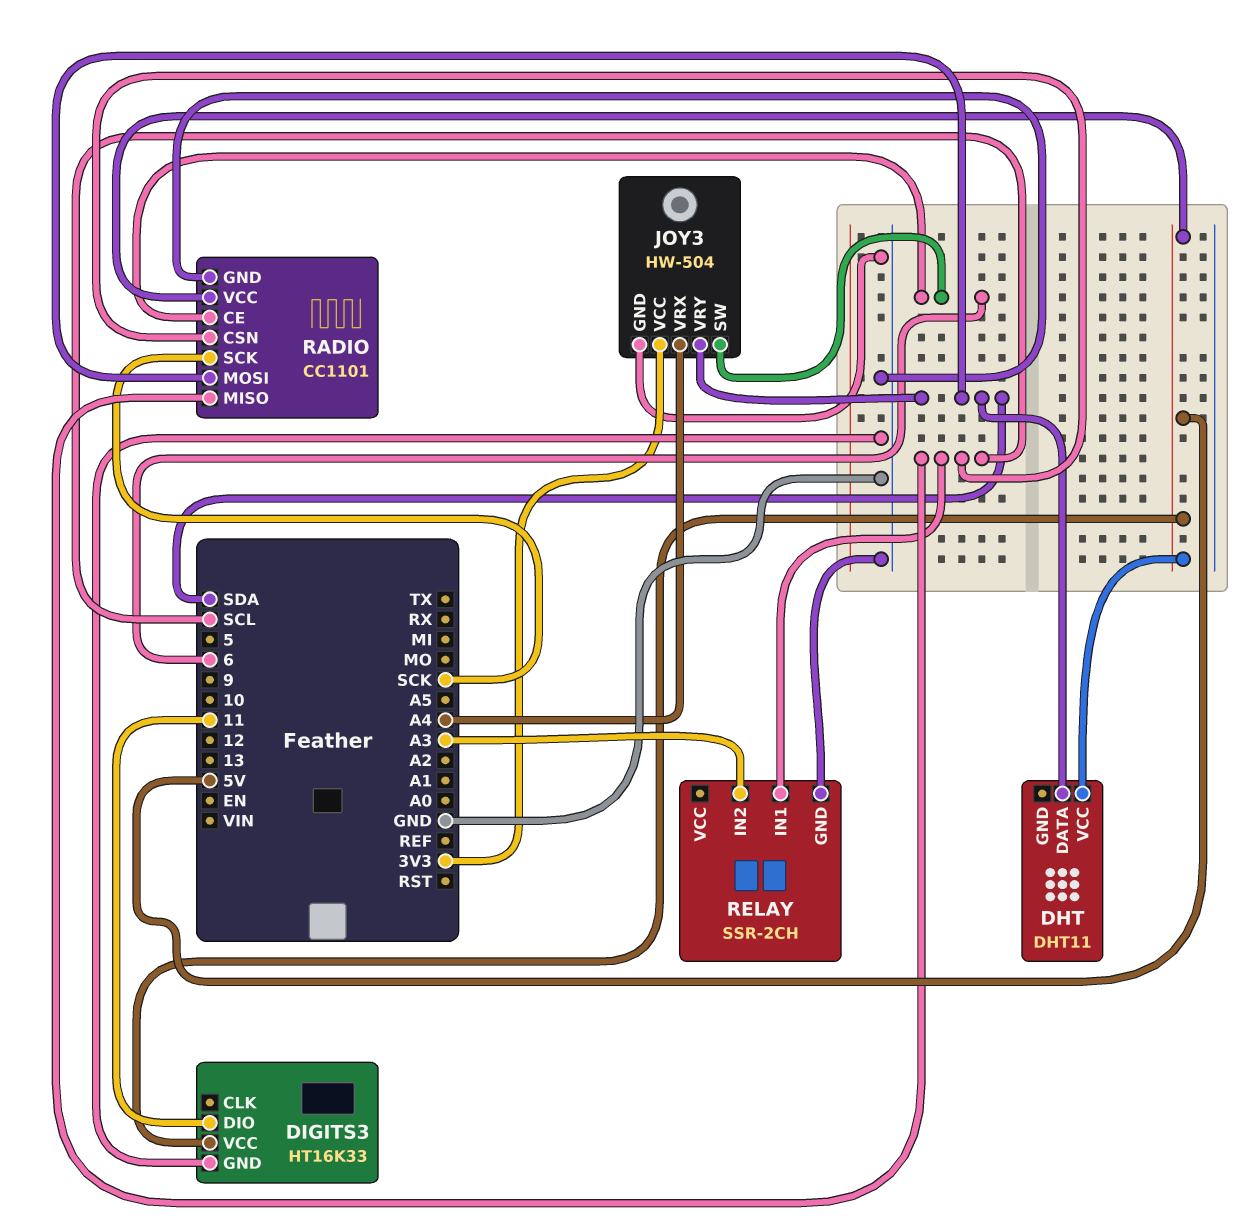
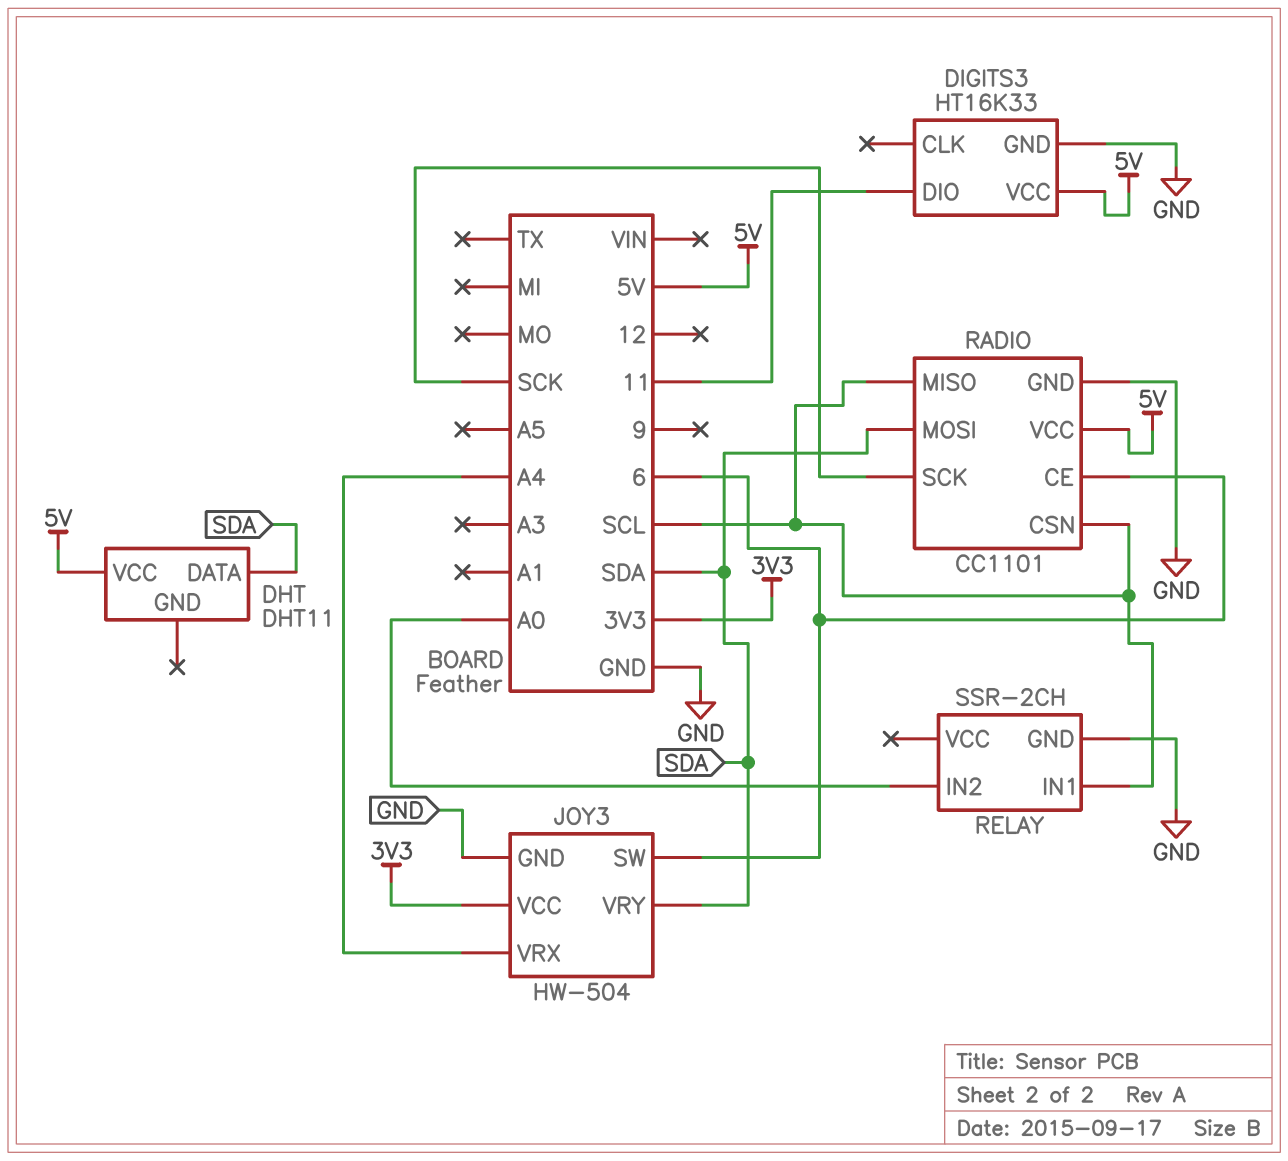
RELAY pin IN2: A3 -> A0

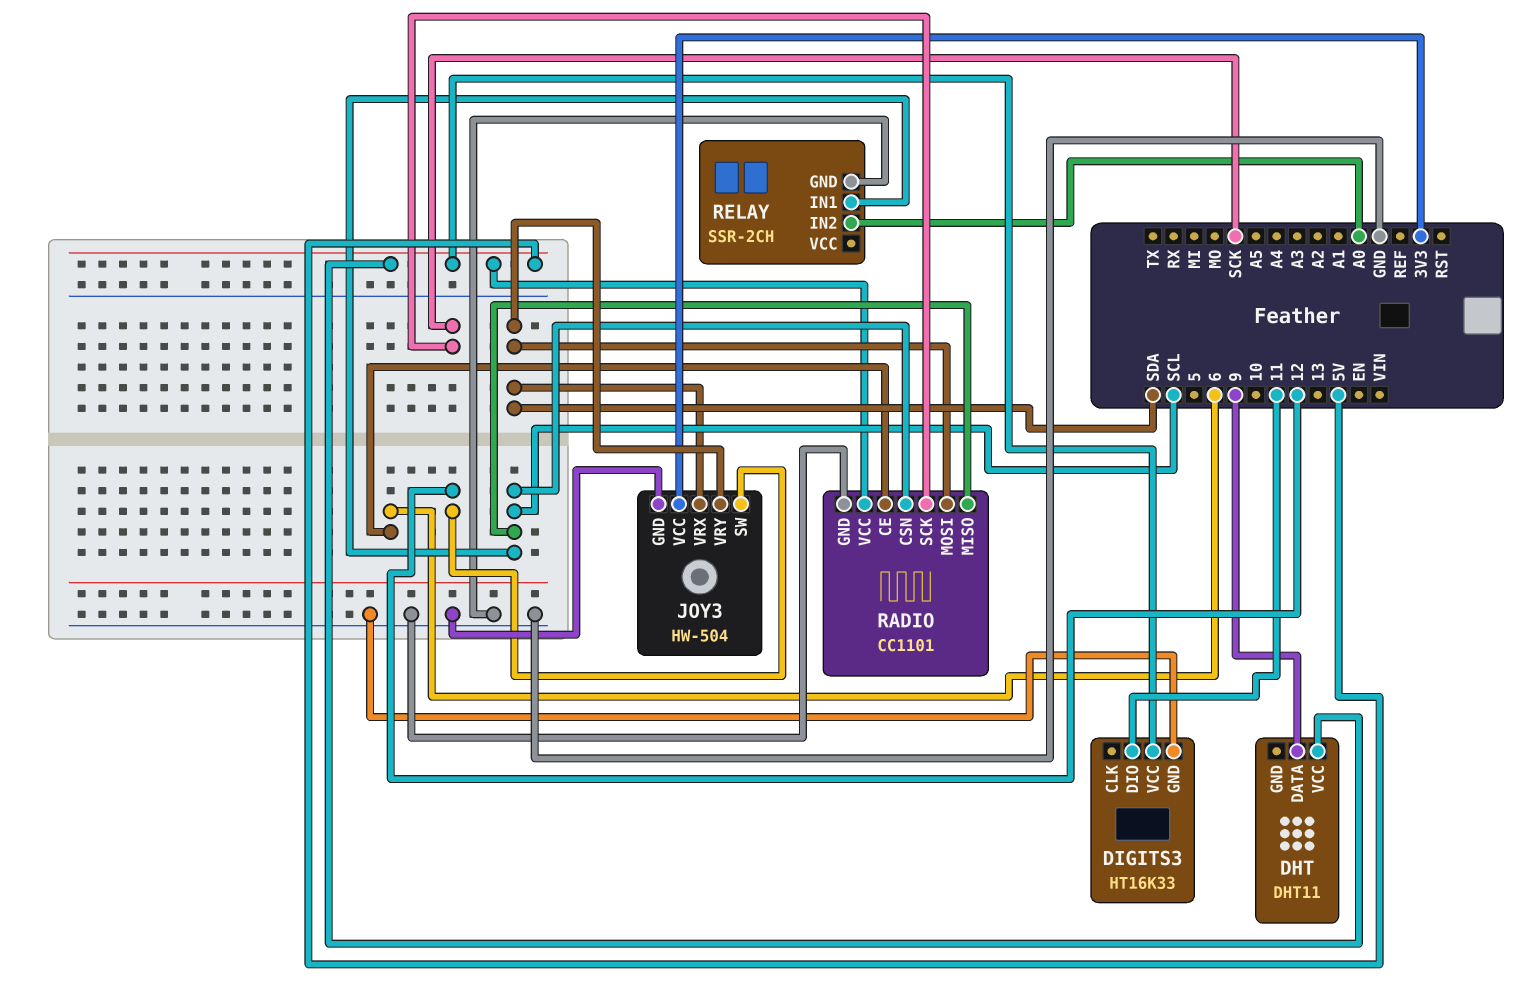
DHT pin DATA: SDA -> 9
JOY3 pin SW: 6 -> 12
JOY3 pin VRX: A4 -> SDA

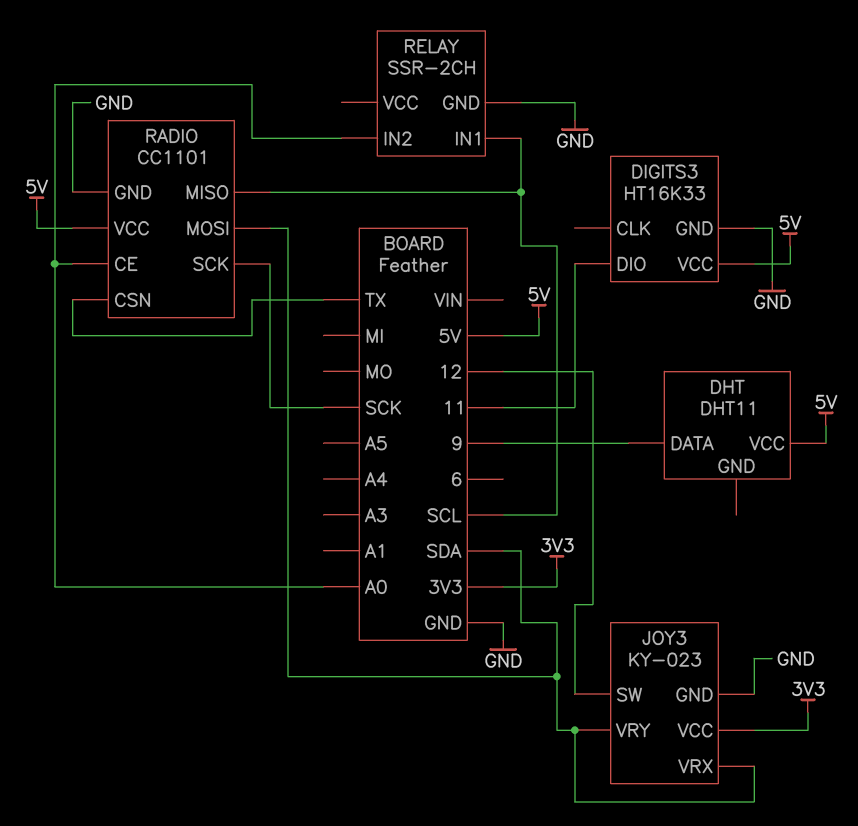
JOY3: HW-504 -> KY-023
RADIO pin CE: 6 -> A0
RADIO pin CSN: SCL -> TX

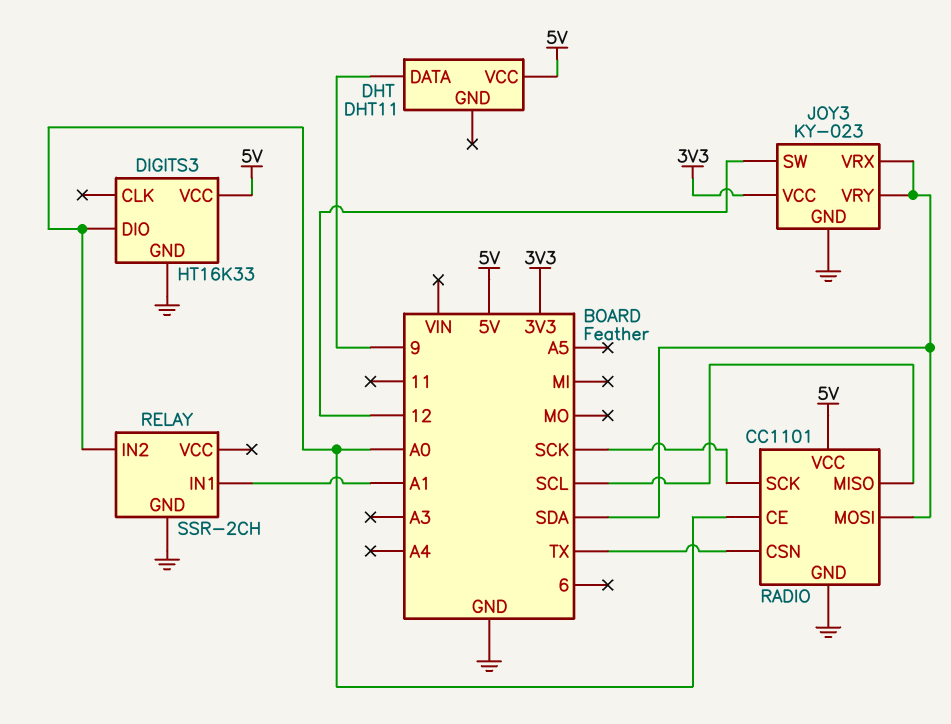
DIGITS3 pin DIO: 11 -> A0
RELAY pin IN1: SCL -> A1

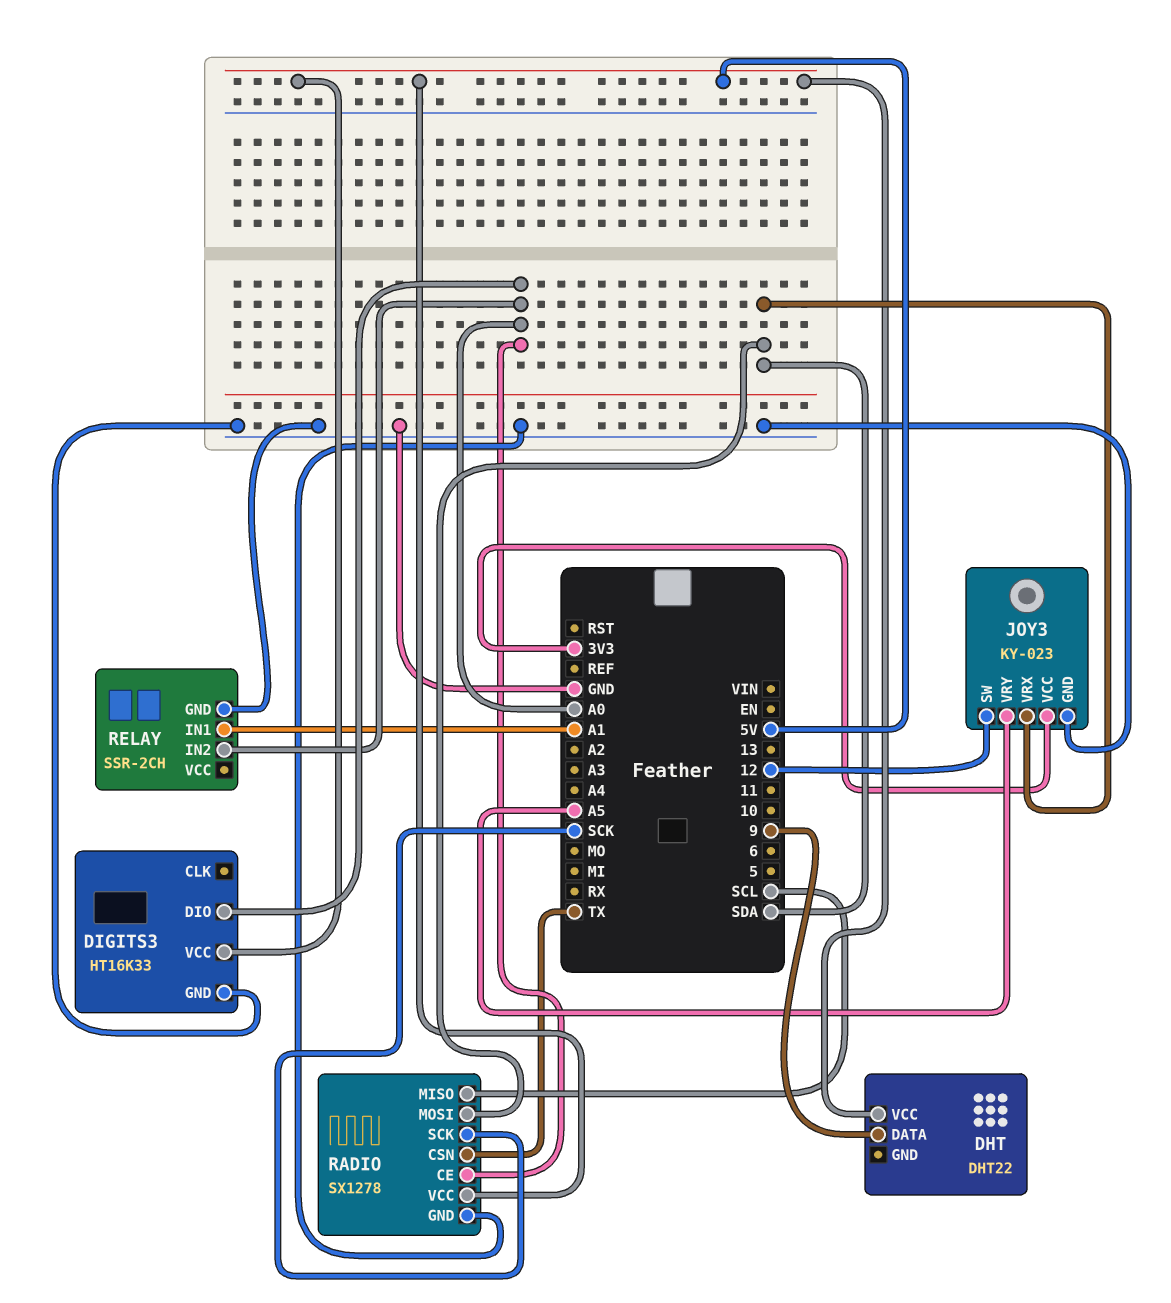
DHT: DHT11 -> DHT22
JOY3 pin VRY: SDA -> A5
RADIO: CC1101 -> SX1278

